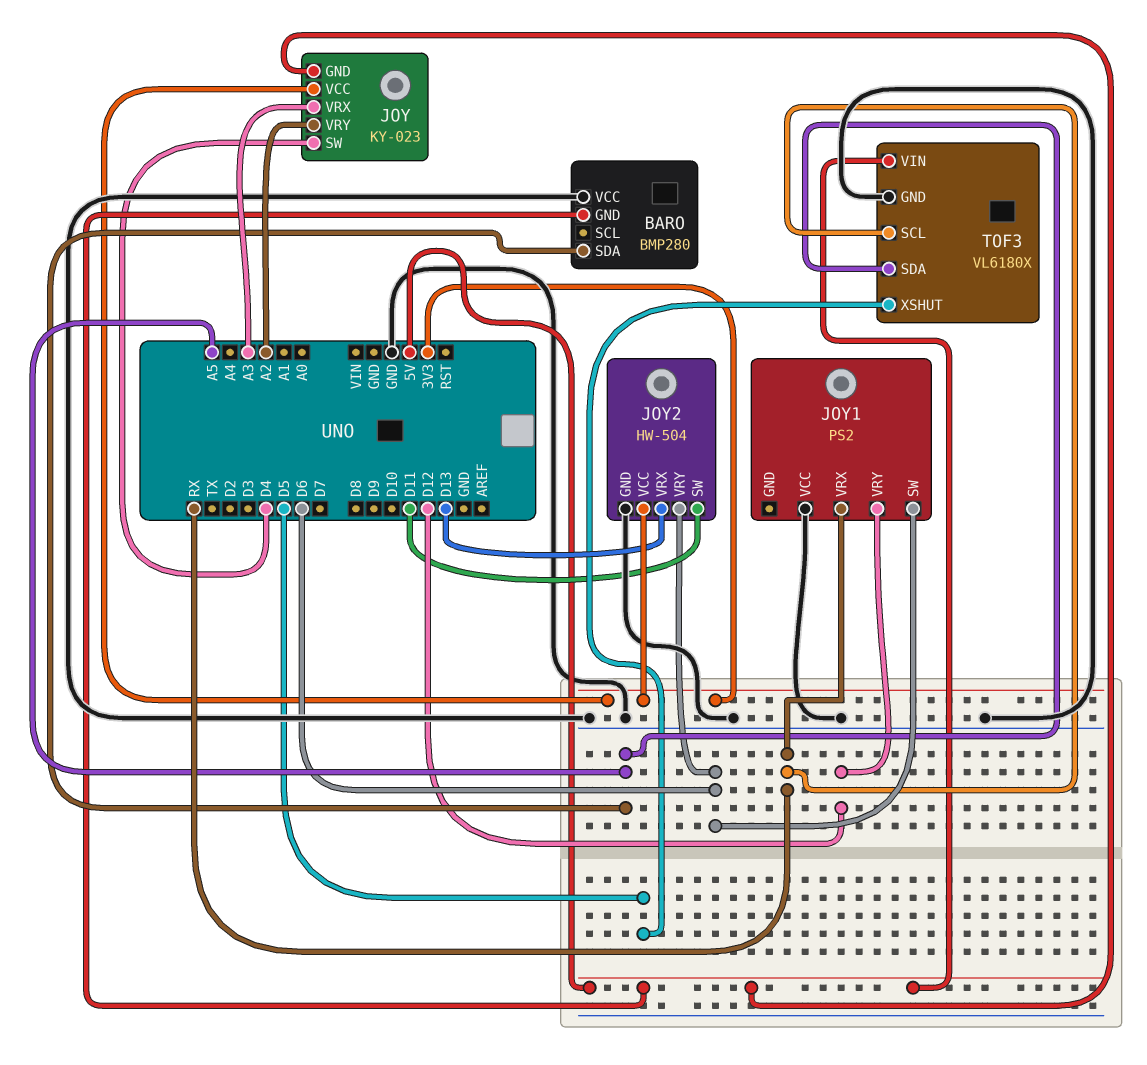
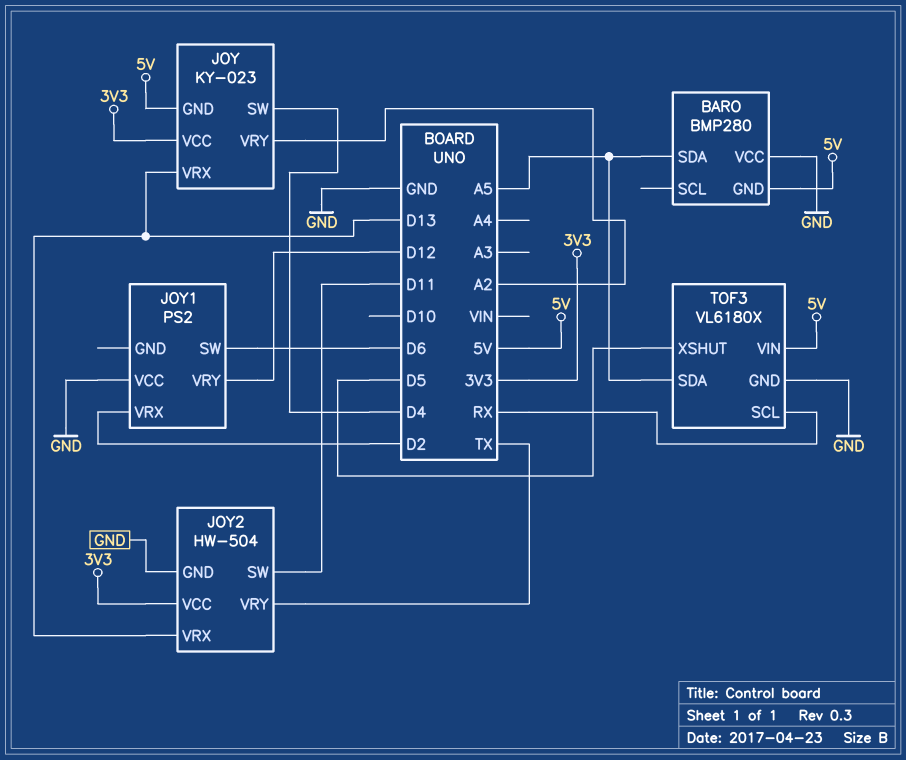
JOY pin VRX: A3 -> D13
JOY1 pin VRX: RX -> D2
JOY2 pin VRY: D6 -> TX

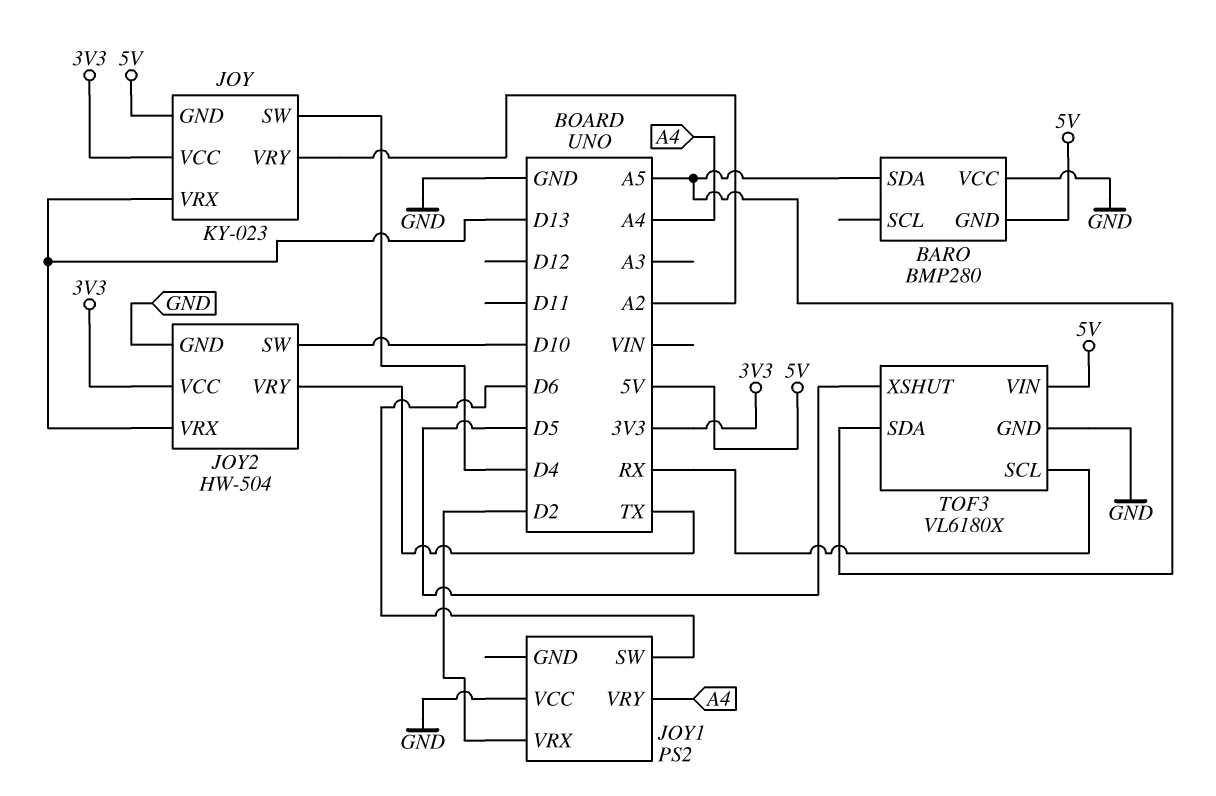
JOY1 pin VRY: D12 -> A4
JOY2 pin SW: D11 -> D10

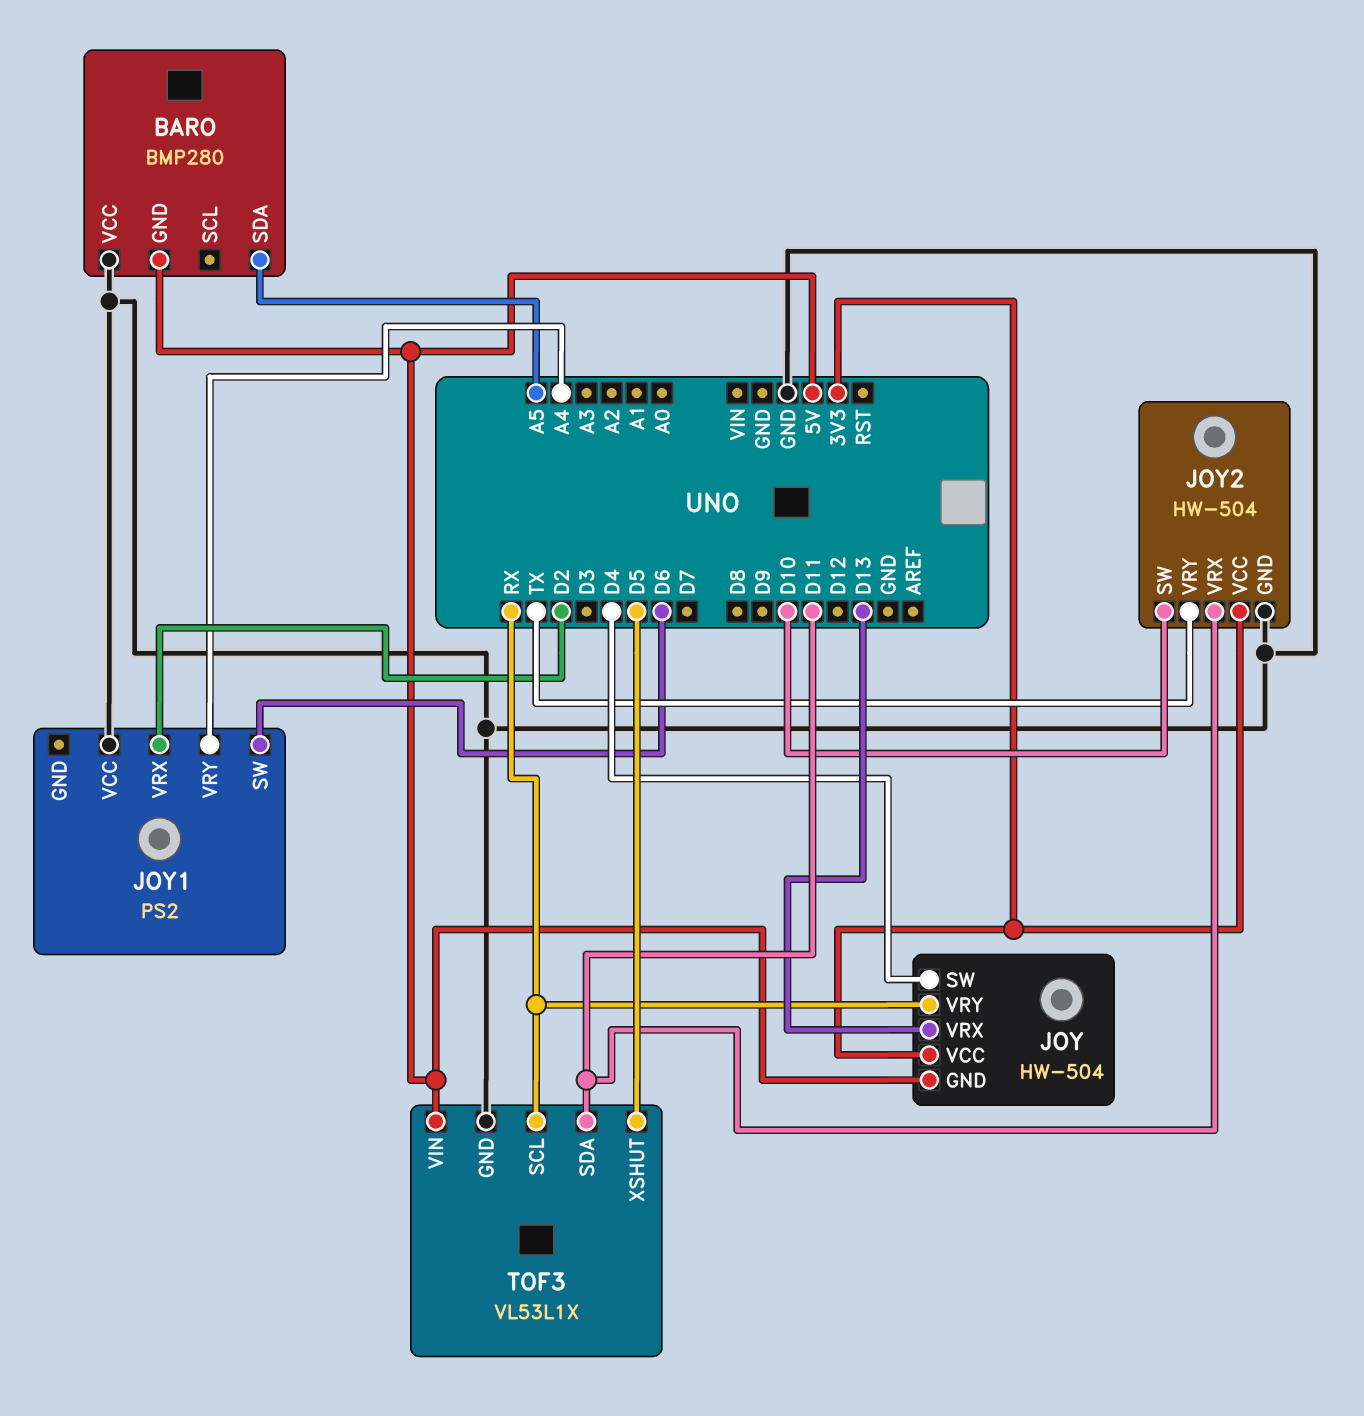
JOY: KY-023 -> HW-504
JOY pin VRY: A2 -> RX
JOY2 pin VRX: D13 -> D11
TOF3: VL6180X -> VL53L1X
TOF3 pin SDA: A5 -> D11

